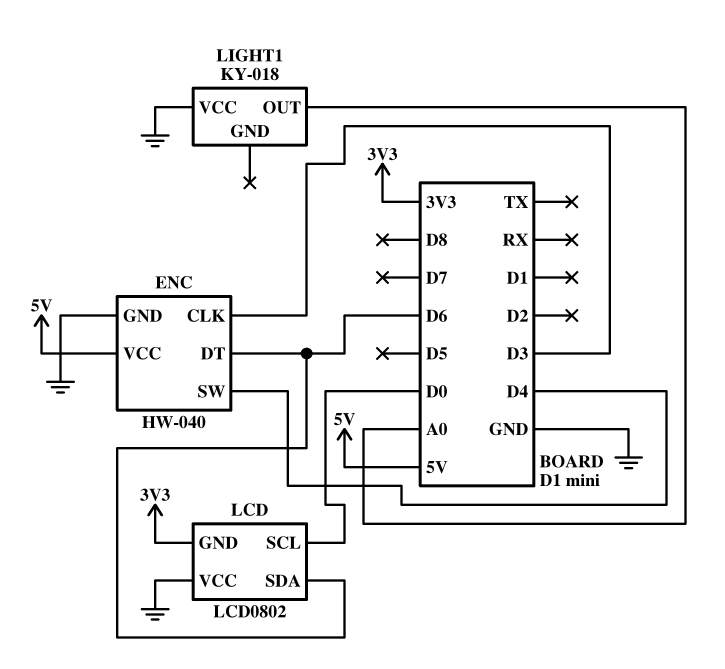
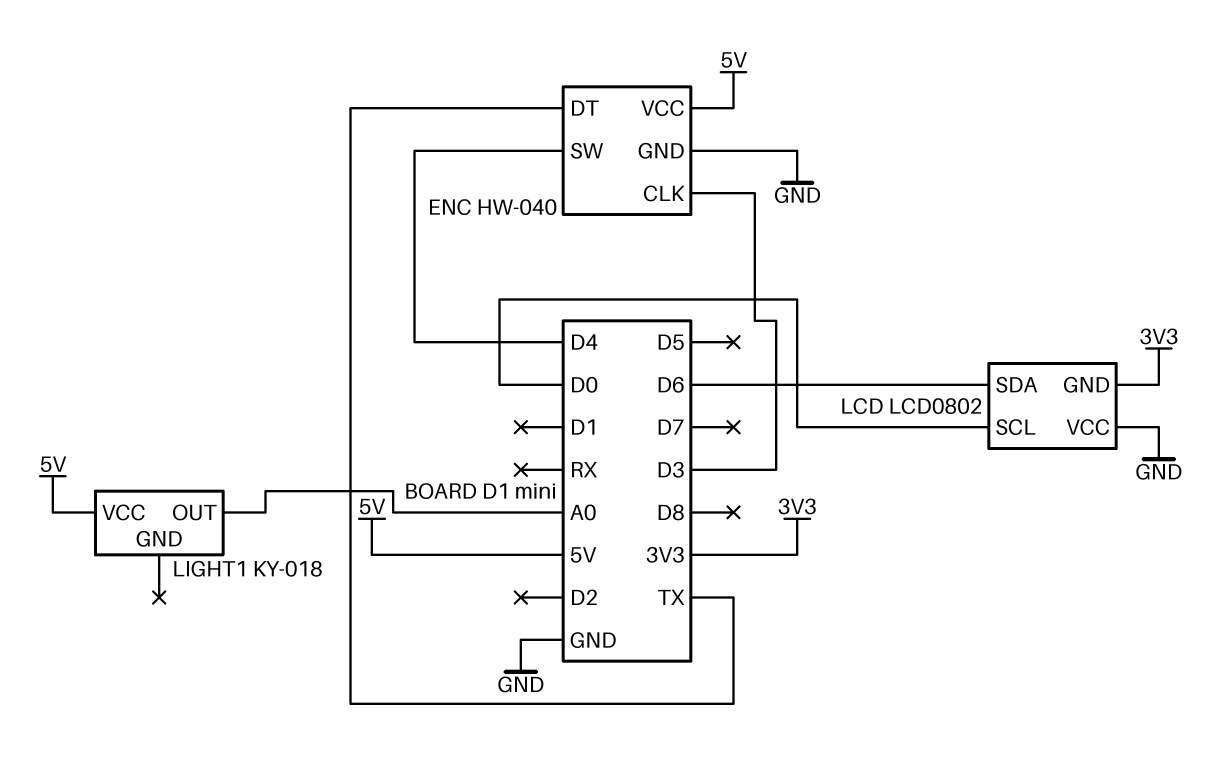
ENC pin DT: D6 -> TX
LIGHT1 pin VCC: GND -> 5V

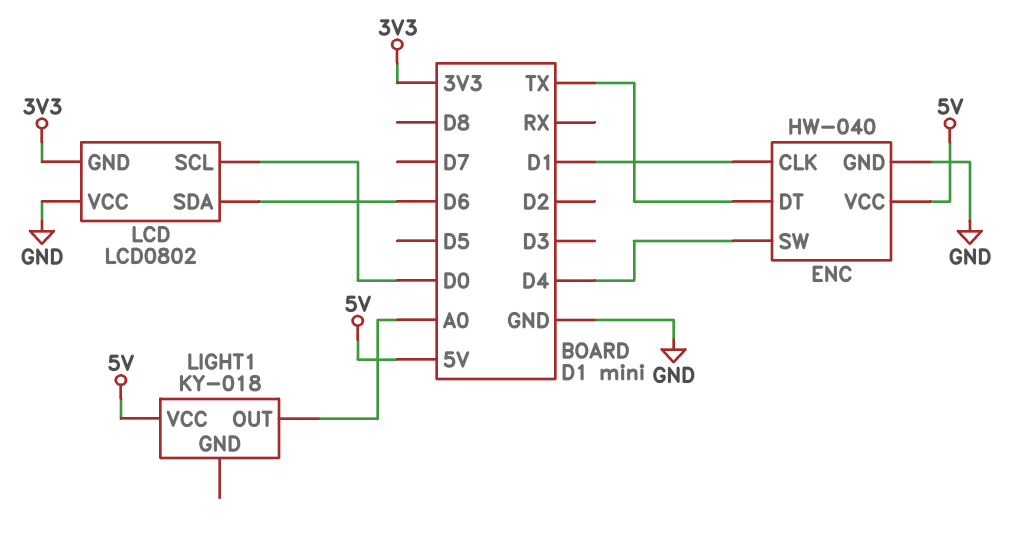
ENC pin CLK: D3 -> D1

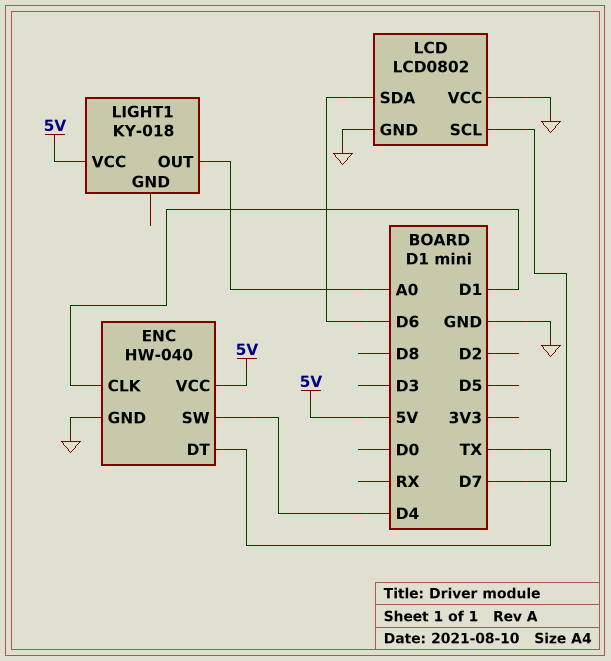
LCD pin GND: 3V3 -> GND
LCD pin SCL: D0 -> D7

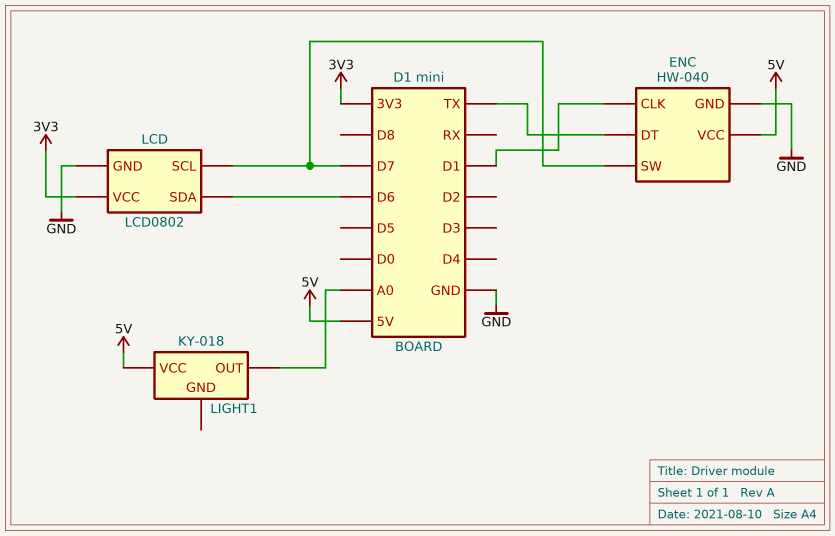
ENC pin SW: D4 -> D7
LCD pin VCC: GND -> 3V3

